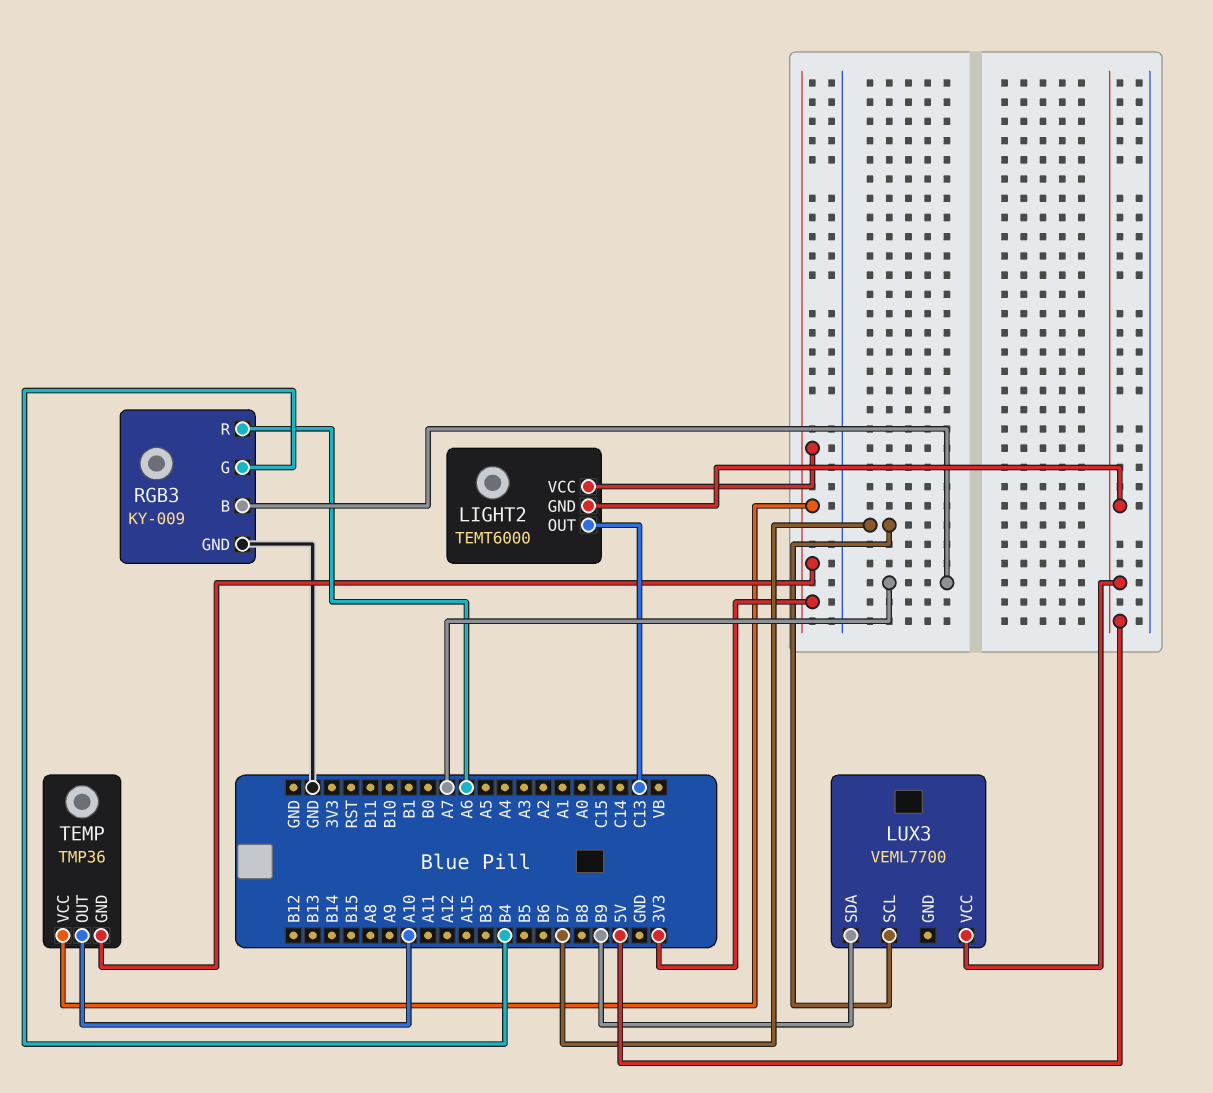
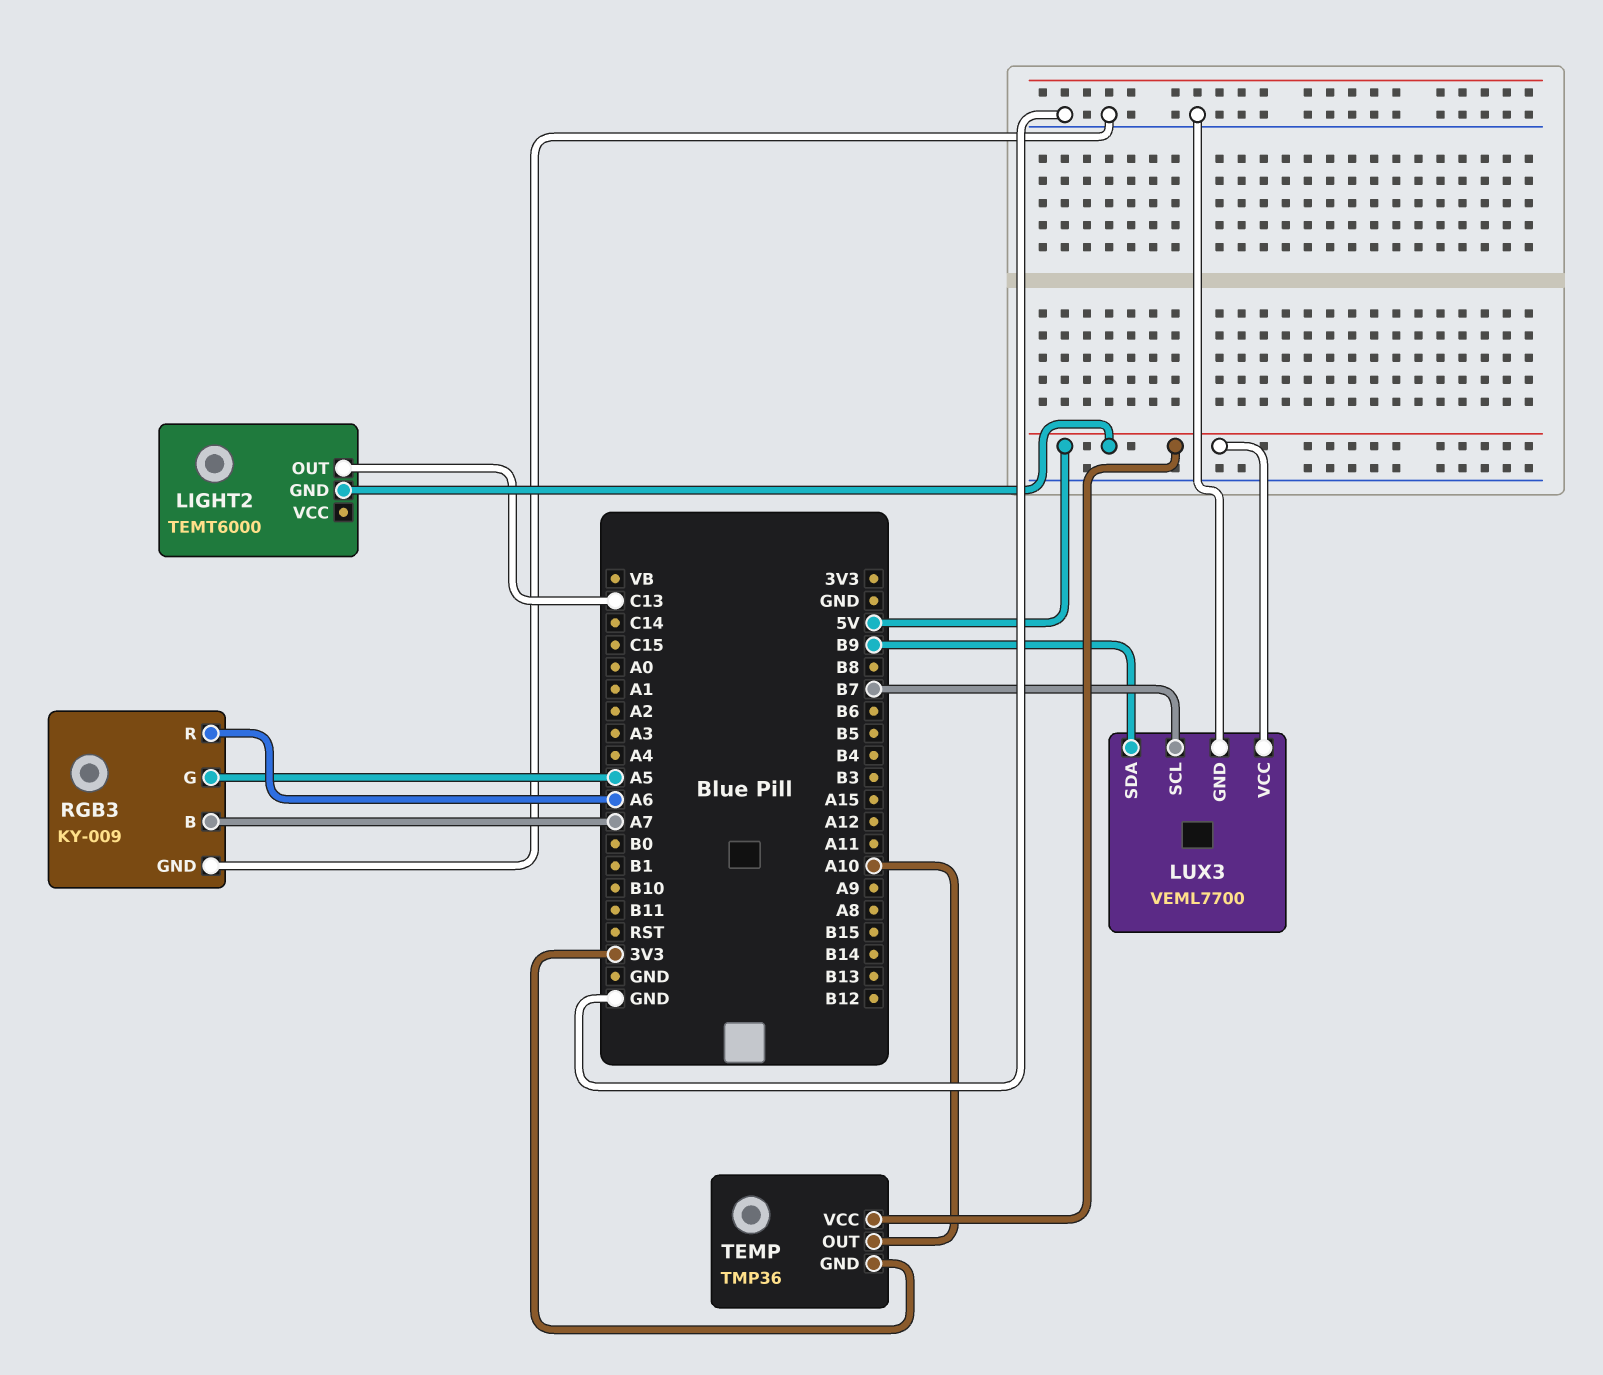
LIGHT2 pin VCC: 3V3 -> none
LUX3 pin GND: none -> GND
RGB3 pin G: B4 -> A5
TEMP pin VCC: 3V3 -> 5V

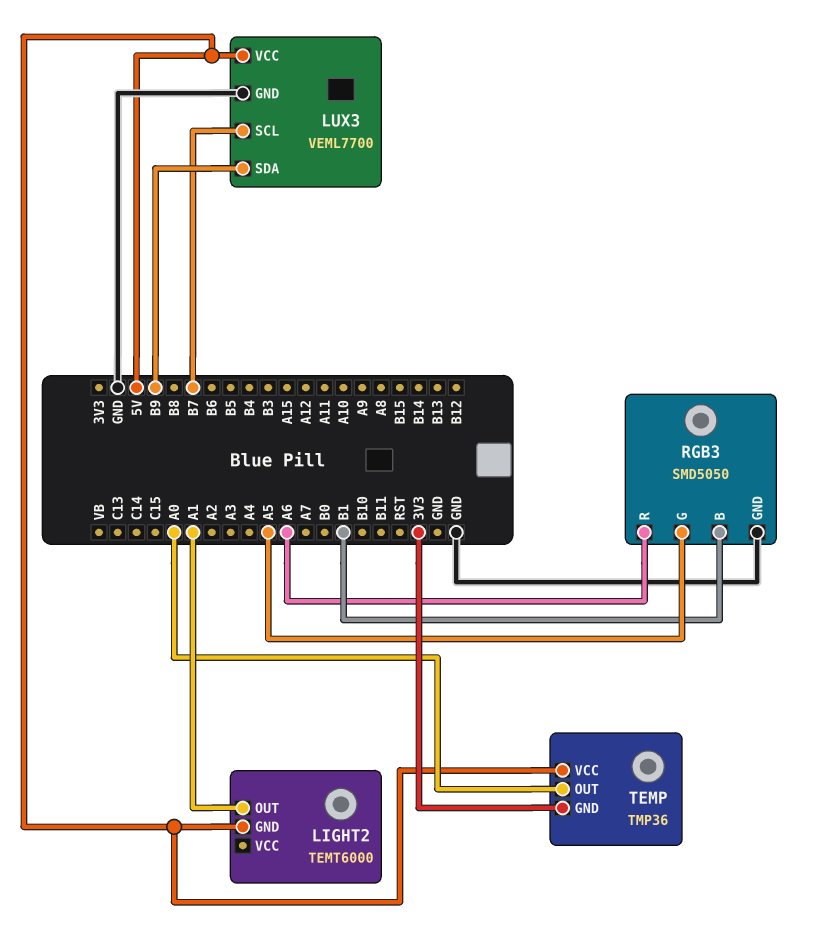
LIGHT2 pin OUT: C13 -> A1
RGB3: KY-009 -> SMD5050
RGB3 pin B: A7 -> B1
TEMP pin OUT: A10 -> A0

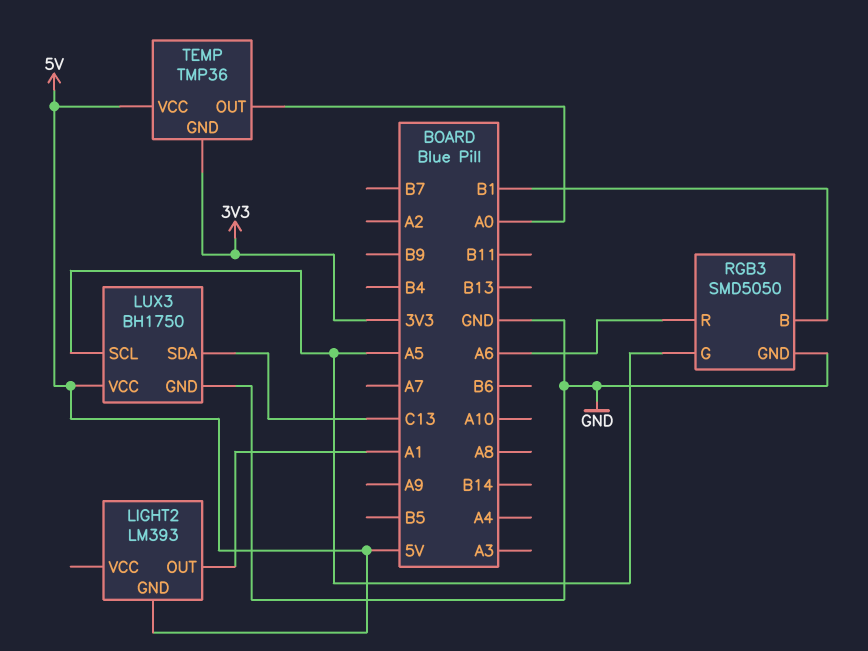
LIGHT2: TEMT6000 -> LM393
LUX3: VEML7700 -> BH1750
LUX3 pin SCL: B7 -> A5
LUX3 pin SDA: B9 -> C13

